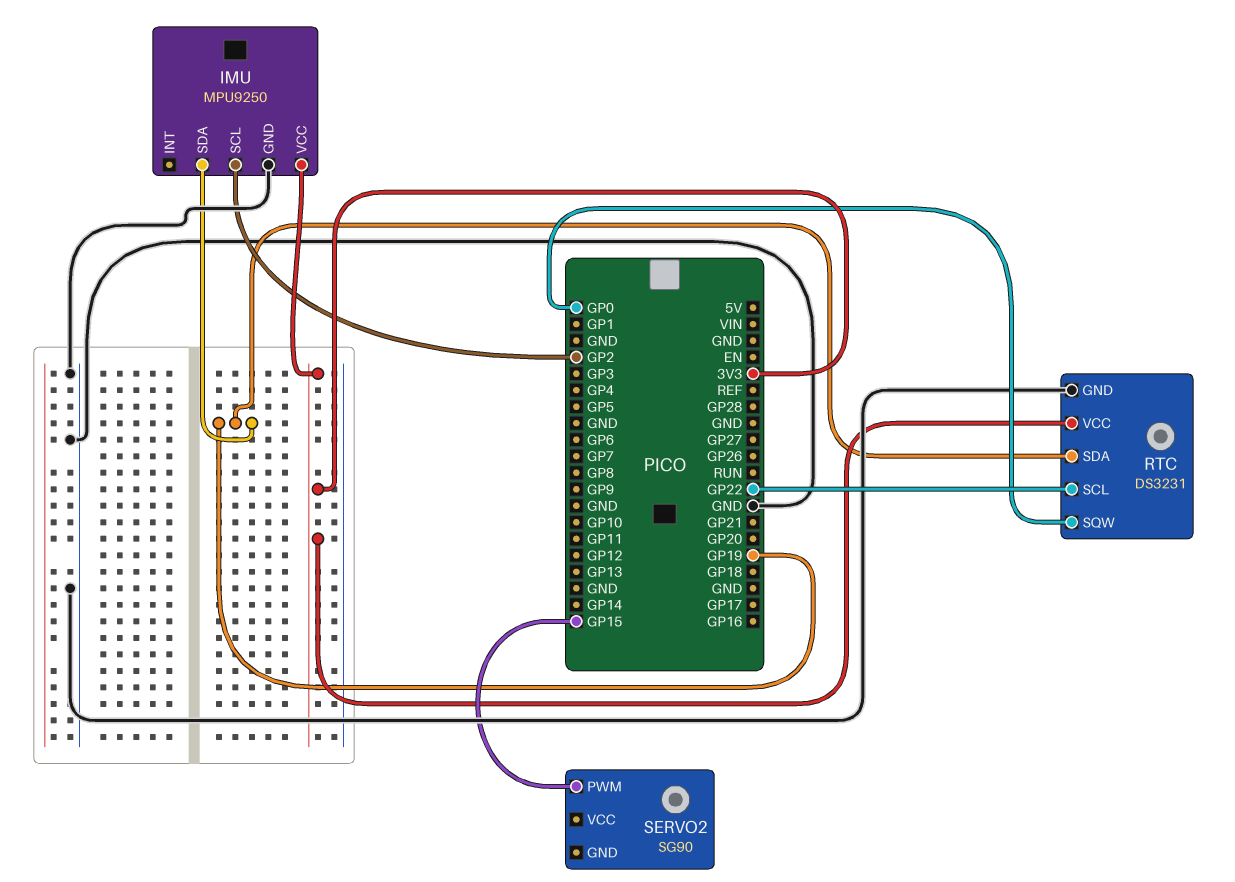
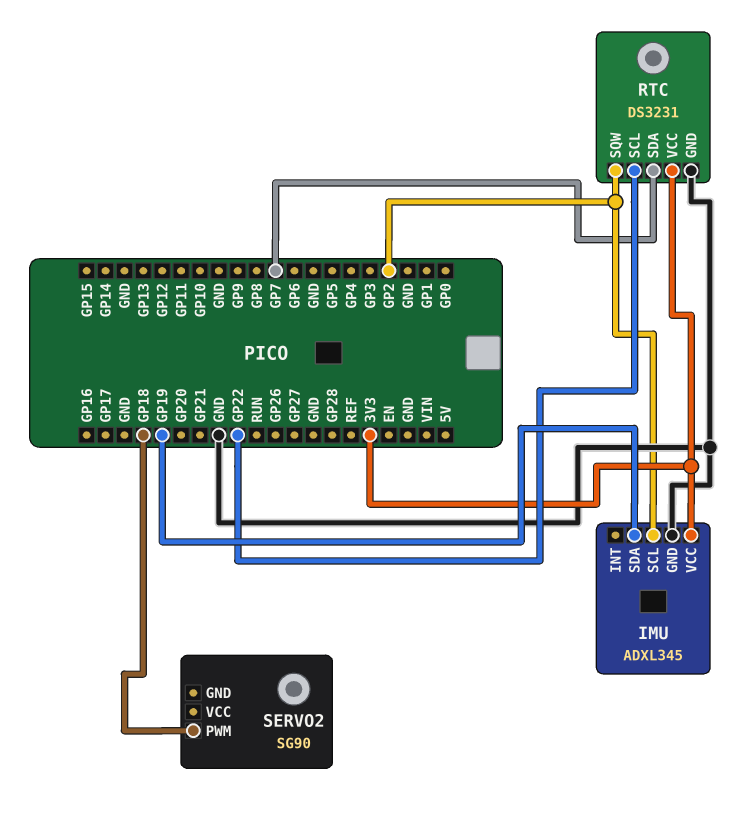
IMU: MPU9250 -> ADXL345
RTC pin SDA: GP19 -> GP7
RTC pin SQW: GP0 -> GP2
SERVO2 pin PWM: GP15 -> GP18

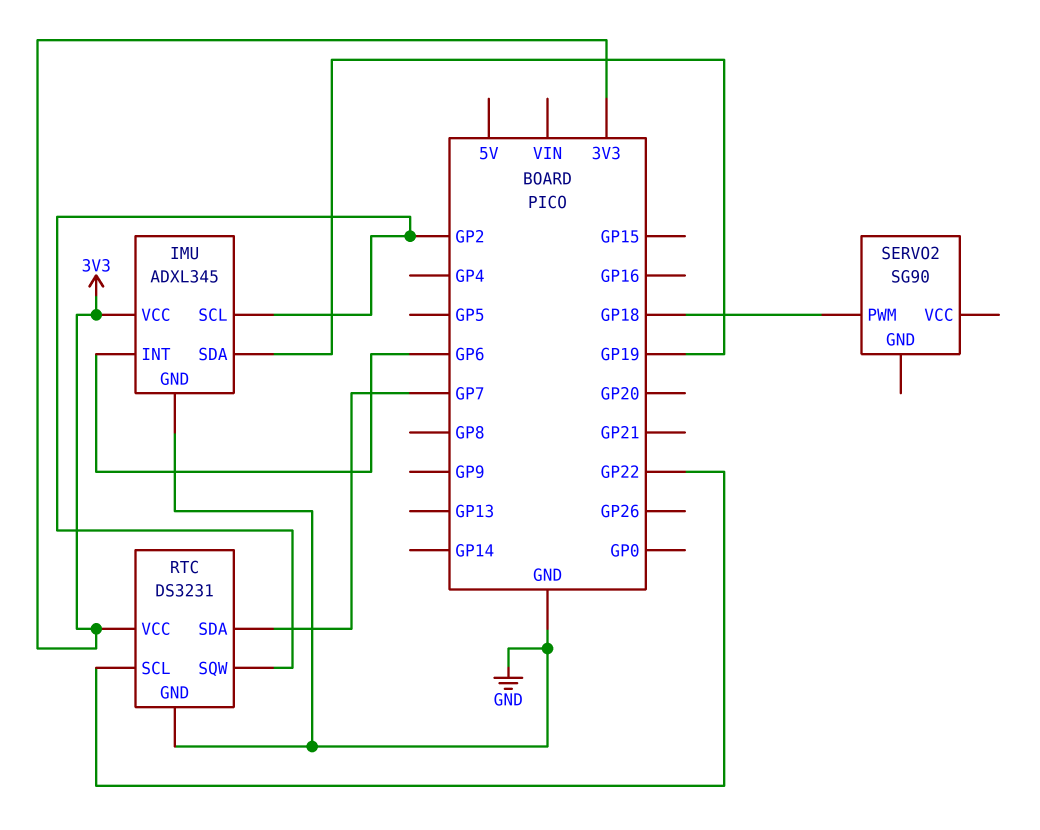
IMU pin INT: none -> GP6

